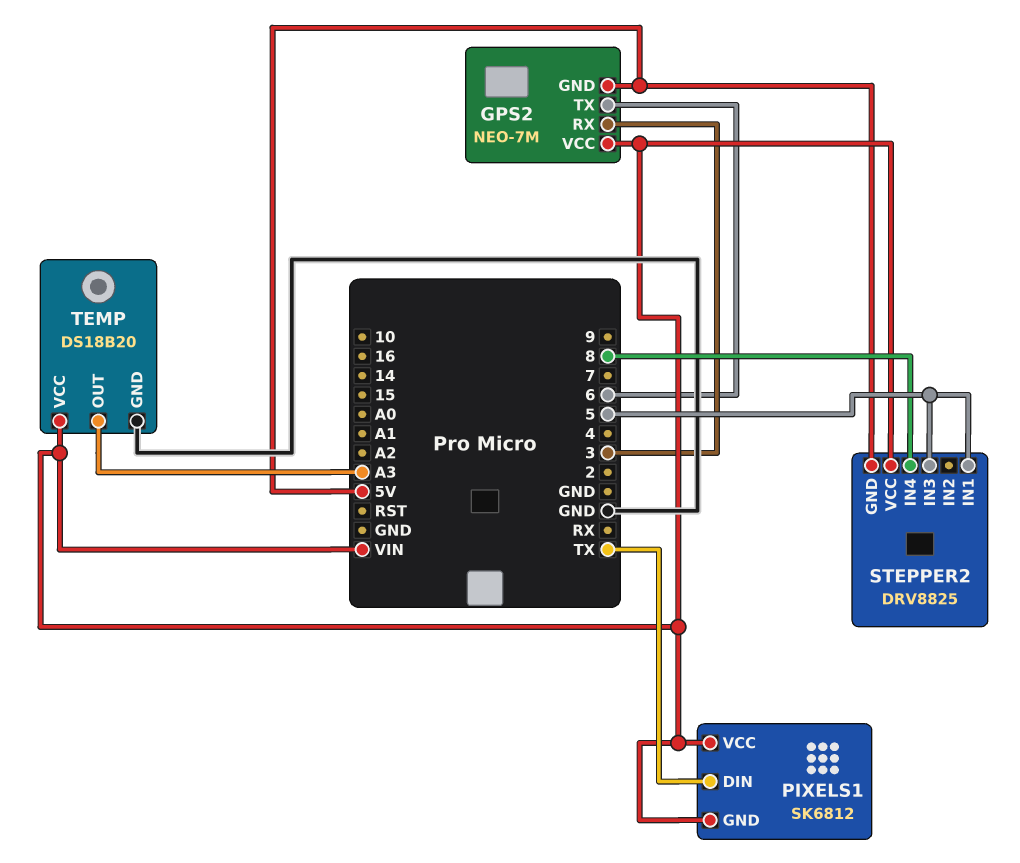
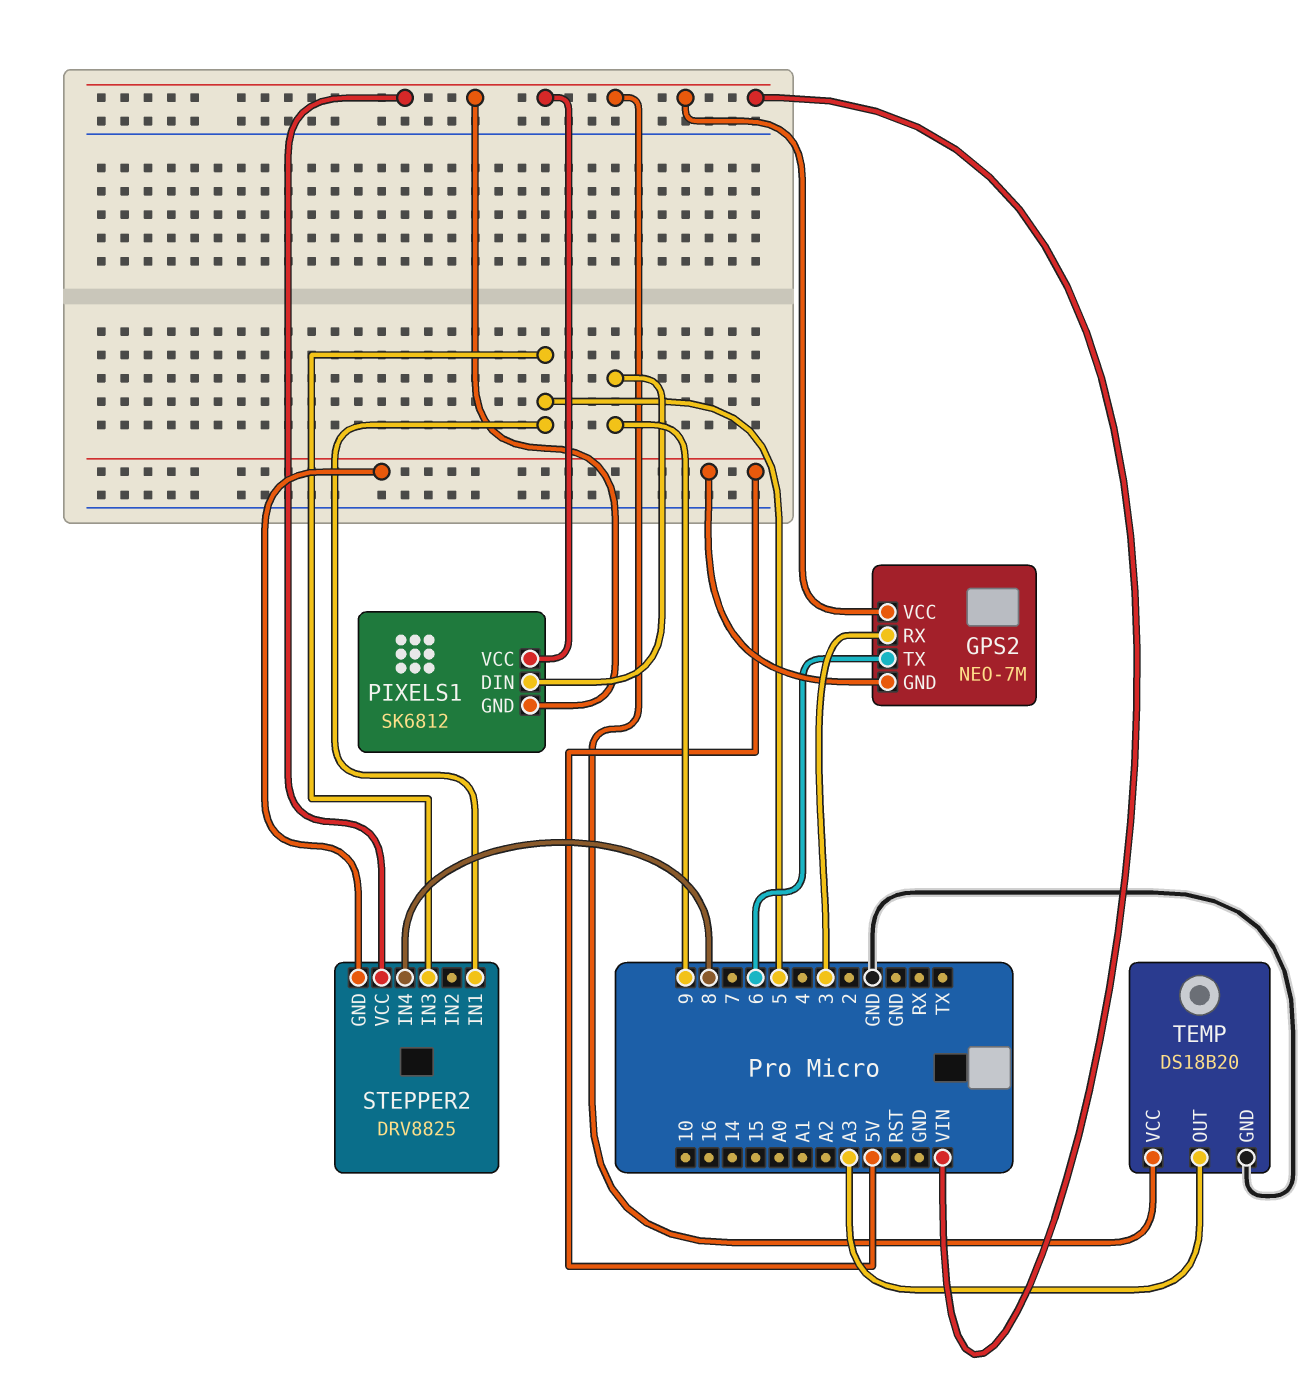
PIXELS1 pin DIN: TX -> 9

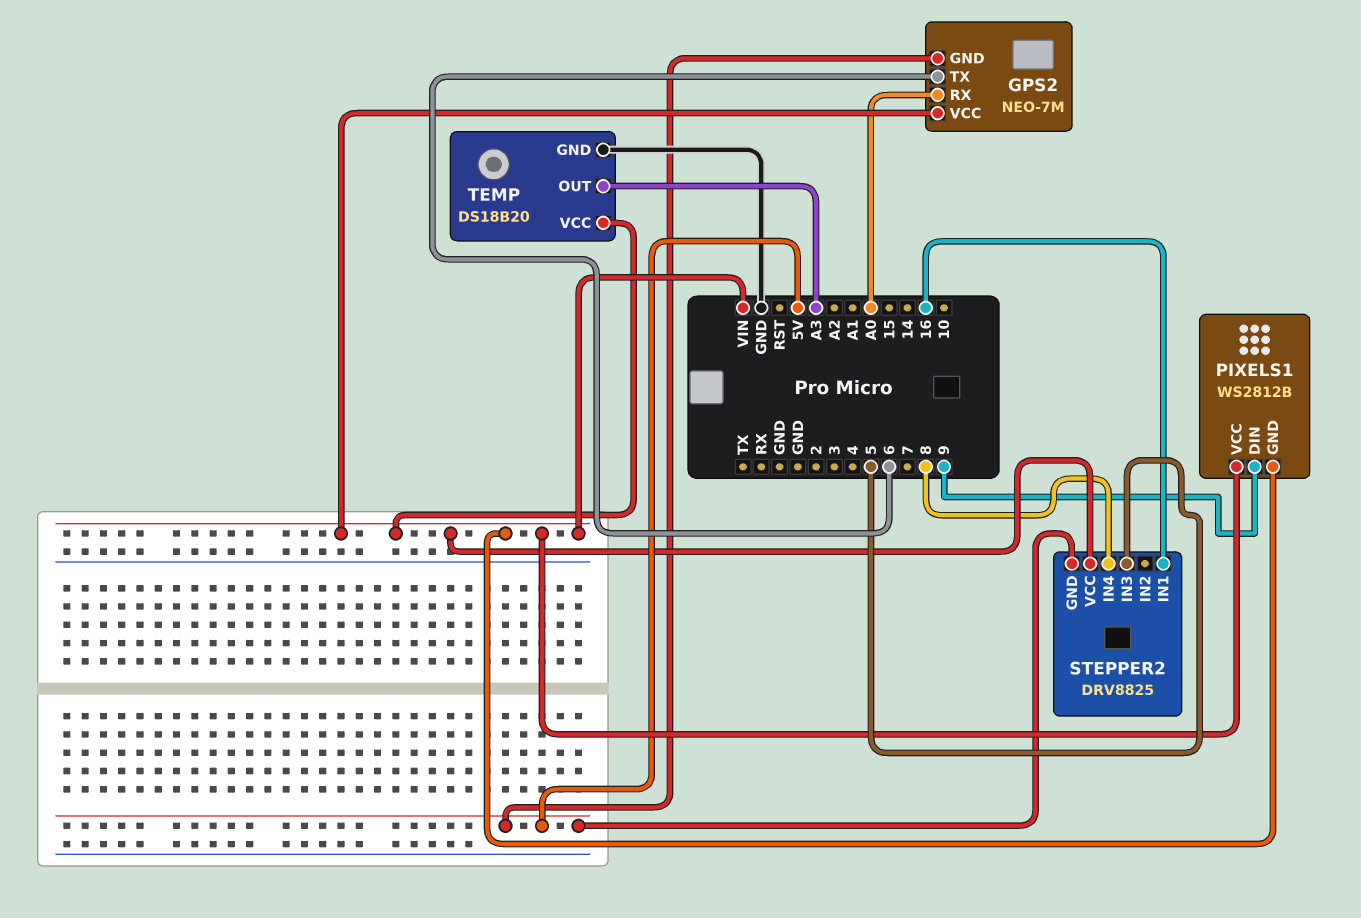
GPS2 pin RX: 3 -> A0
PIXELS1: SK6812 -> WS2812B
STEPPER2 pin IN1: 5 -> 16

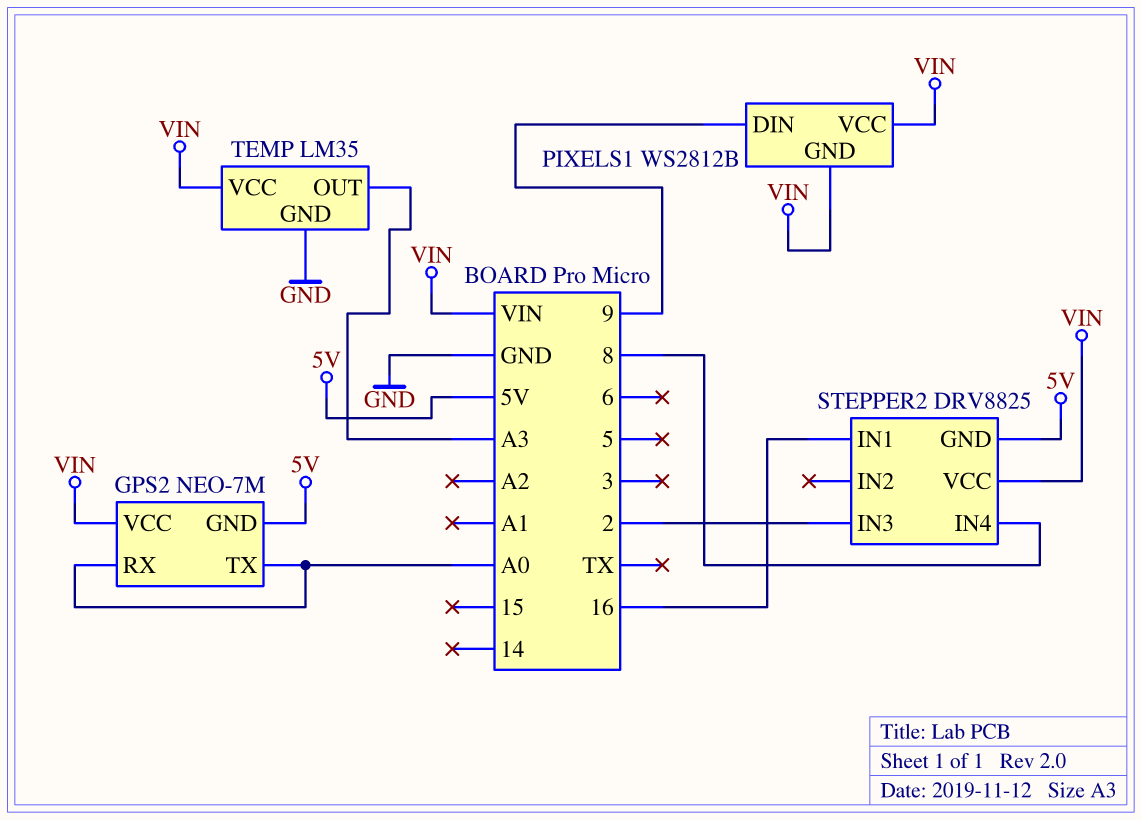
GPS2 pin TX: 6 -> A0
STEPPER2 pin IN3: 5 -> 2
TEMP: DS18B20 -> LM35

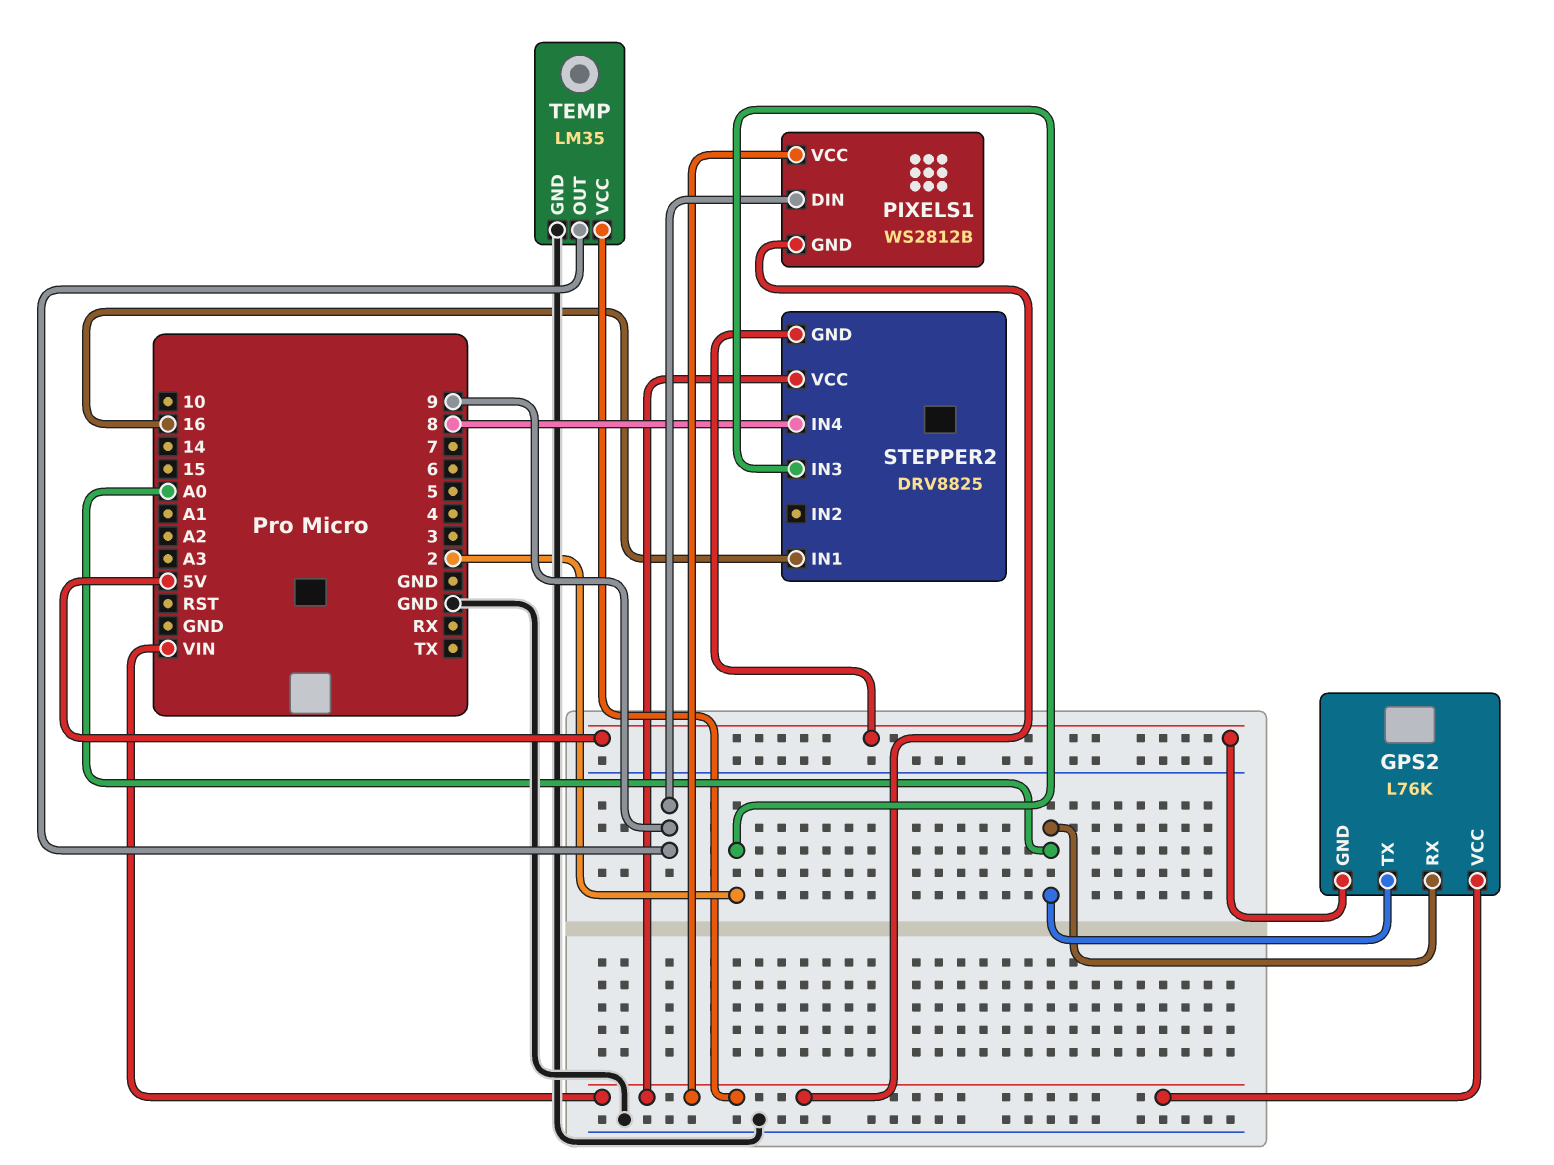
GPS2: NEO-7M -> L76K
TEMP pin OUT: A3 -> 9

